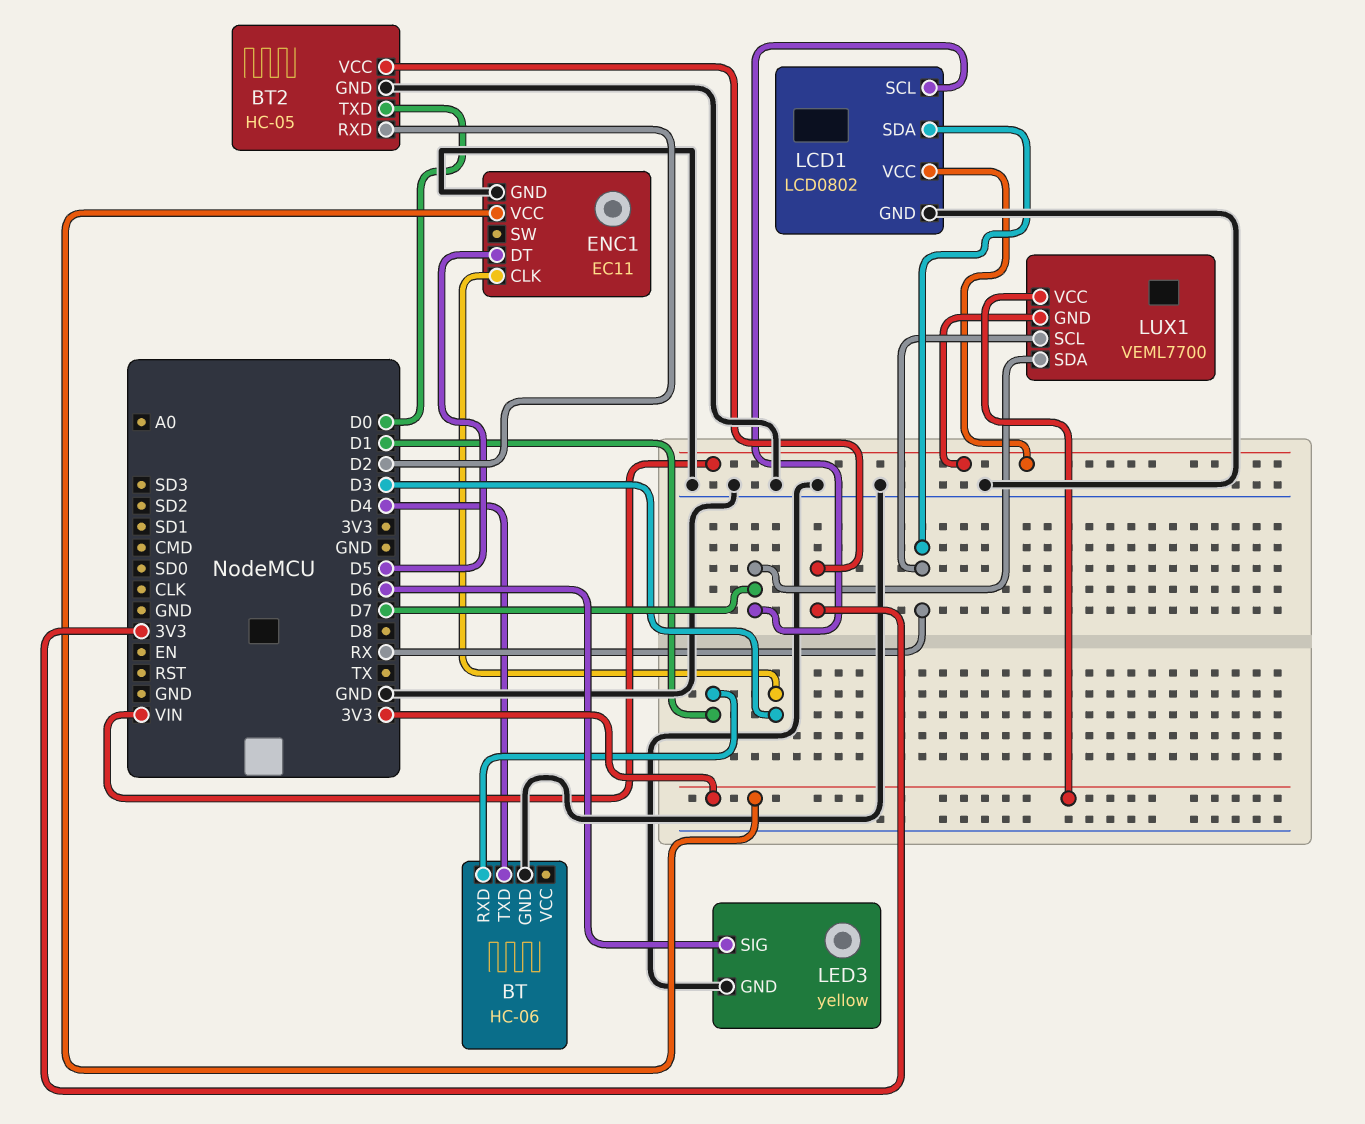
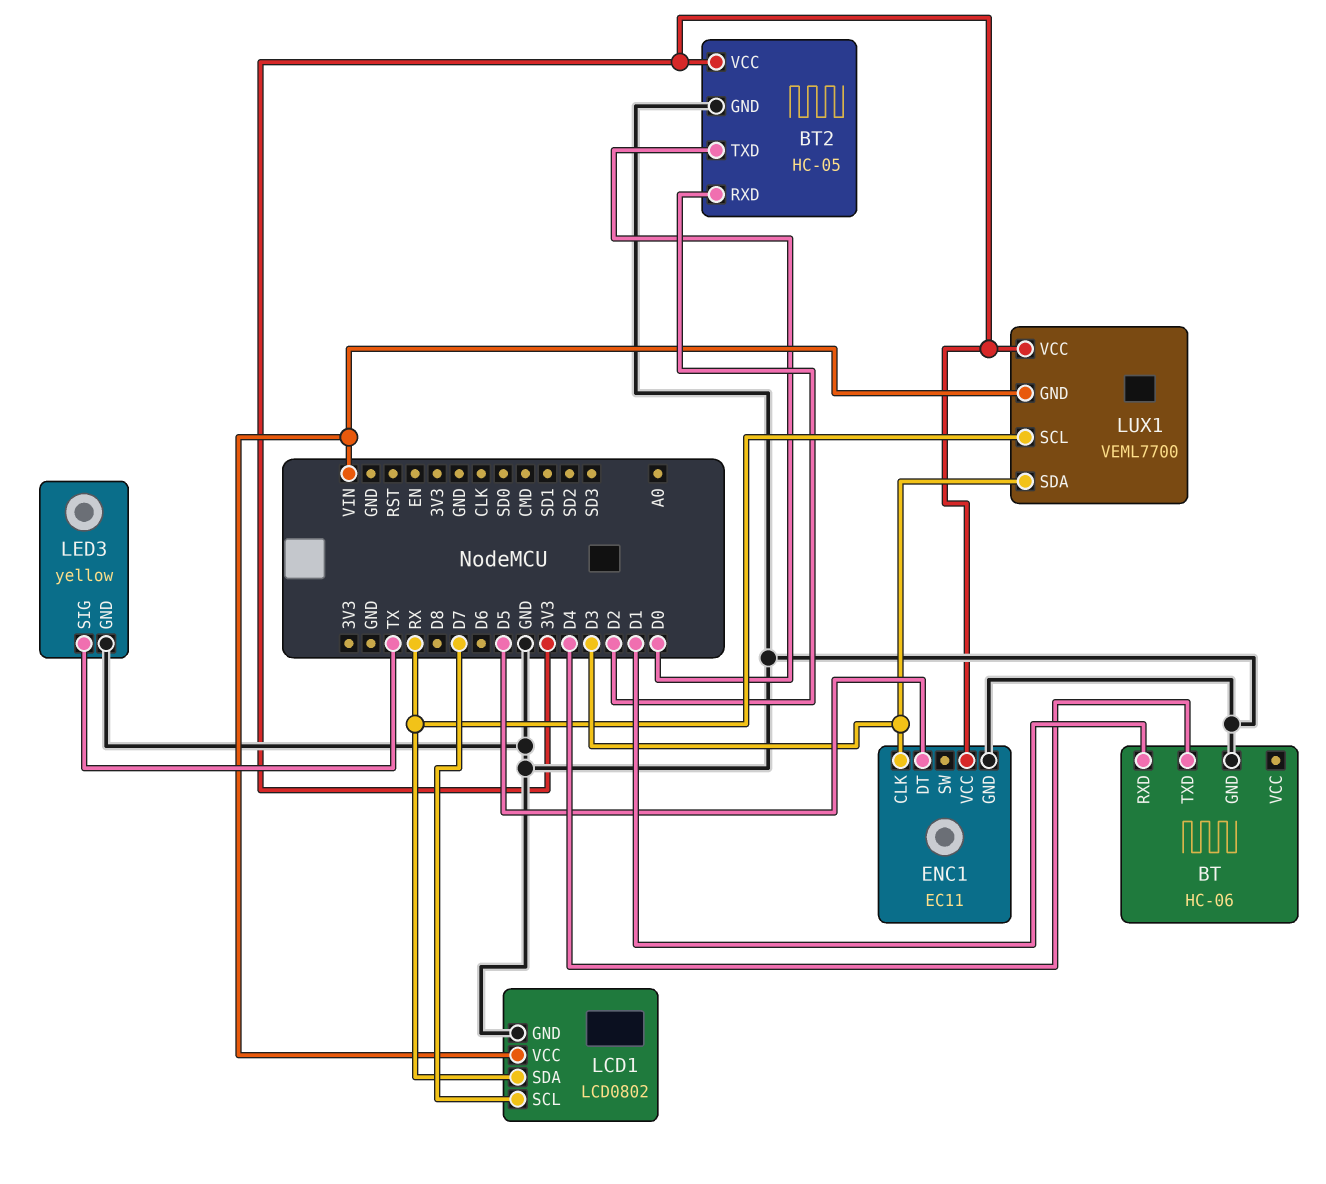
LED3 pin SIG: D6 -> TX
LUX1 pin SDA: D7 -> D3

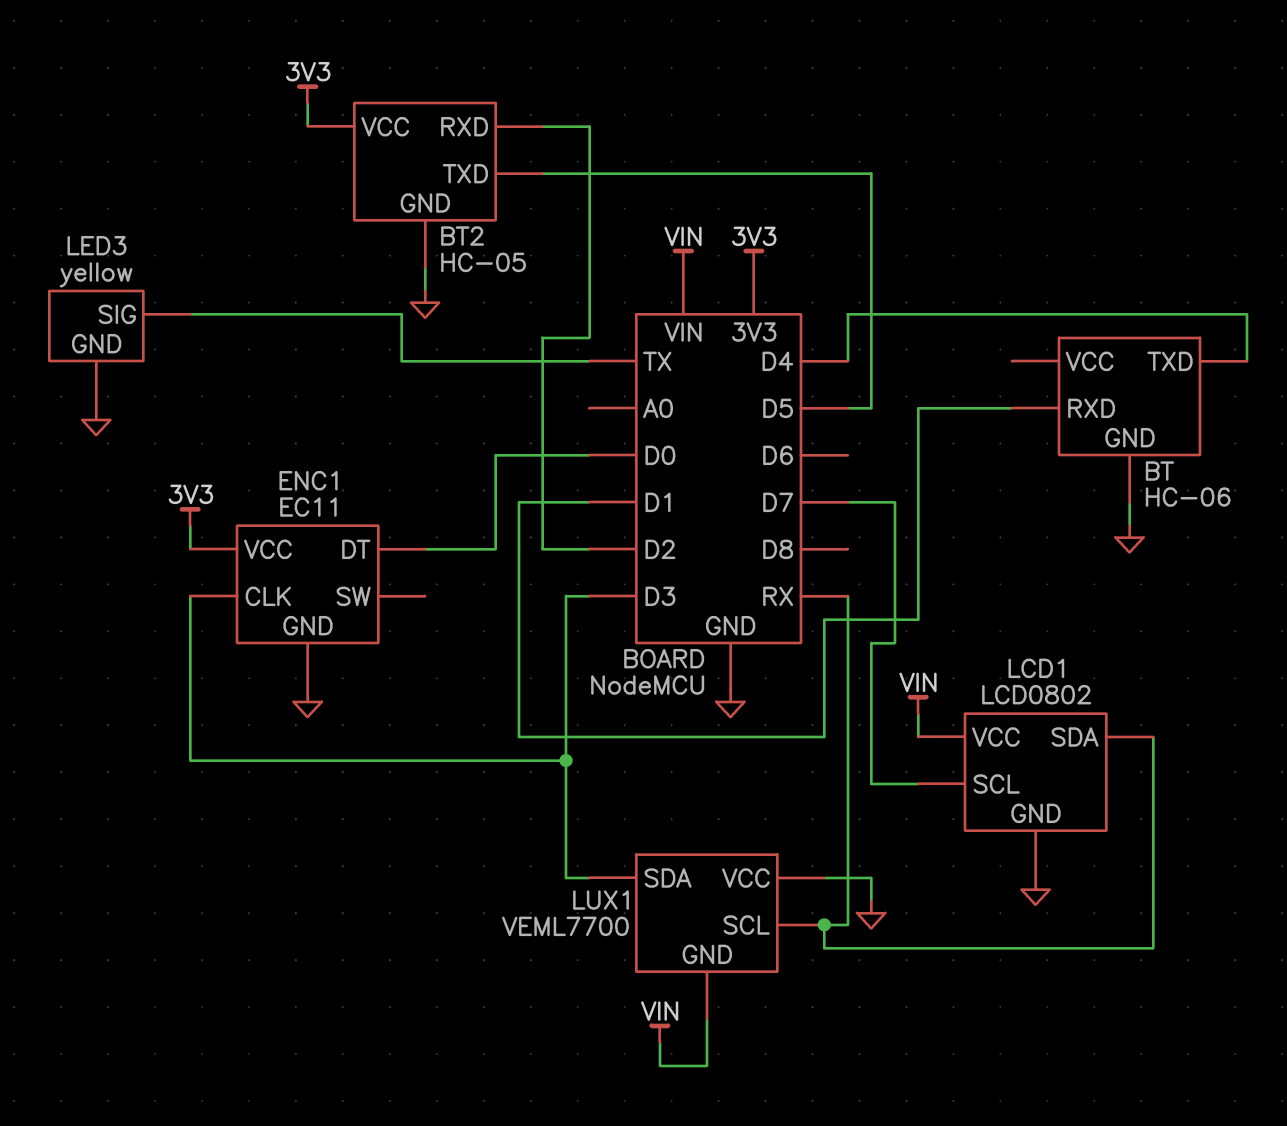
BT2 pin TXD: D0 -> D5
ENC1 pin DT: D5 -> D0
LUX1 pin VCC: 3V3 -> GND

